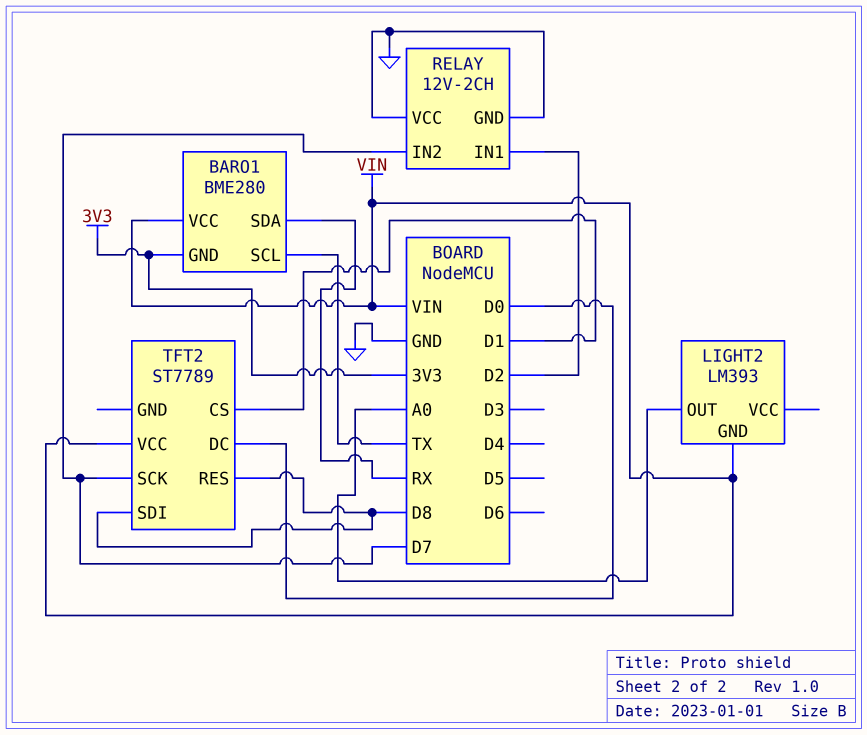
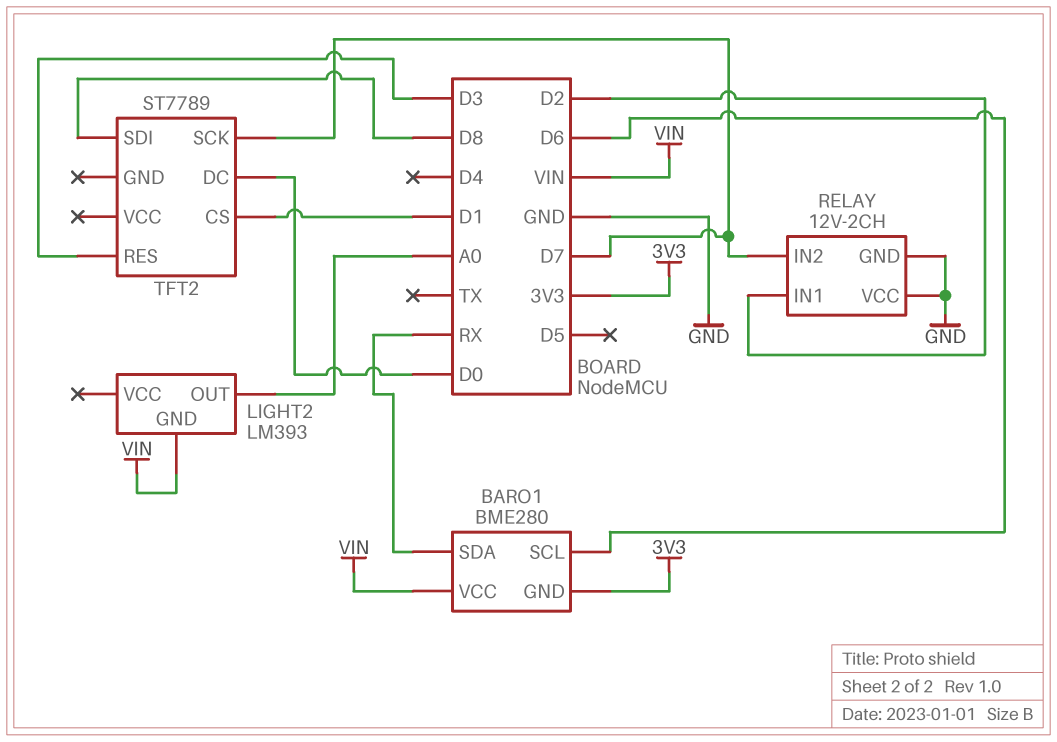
BARO1 pin SCL: TX -> D6
TFT2 pin RES: D8 -> D3
TFT2 pin VCC: VIN -> none

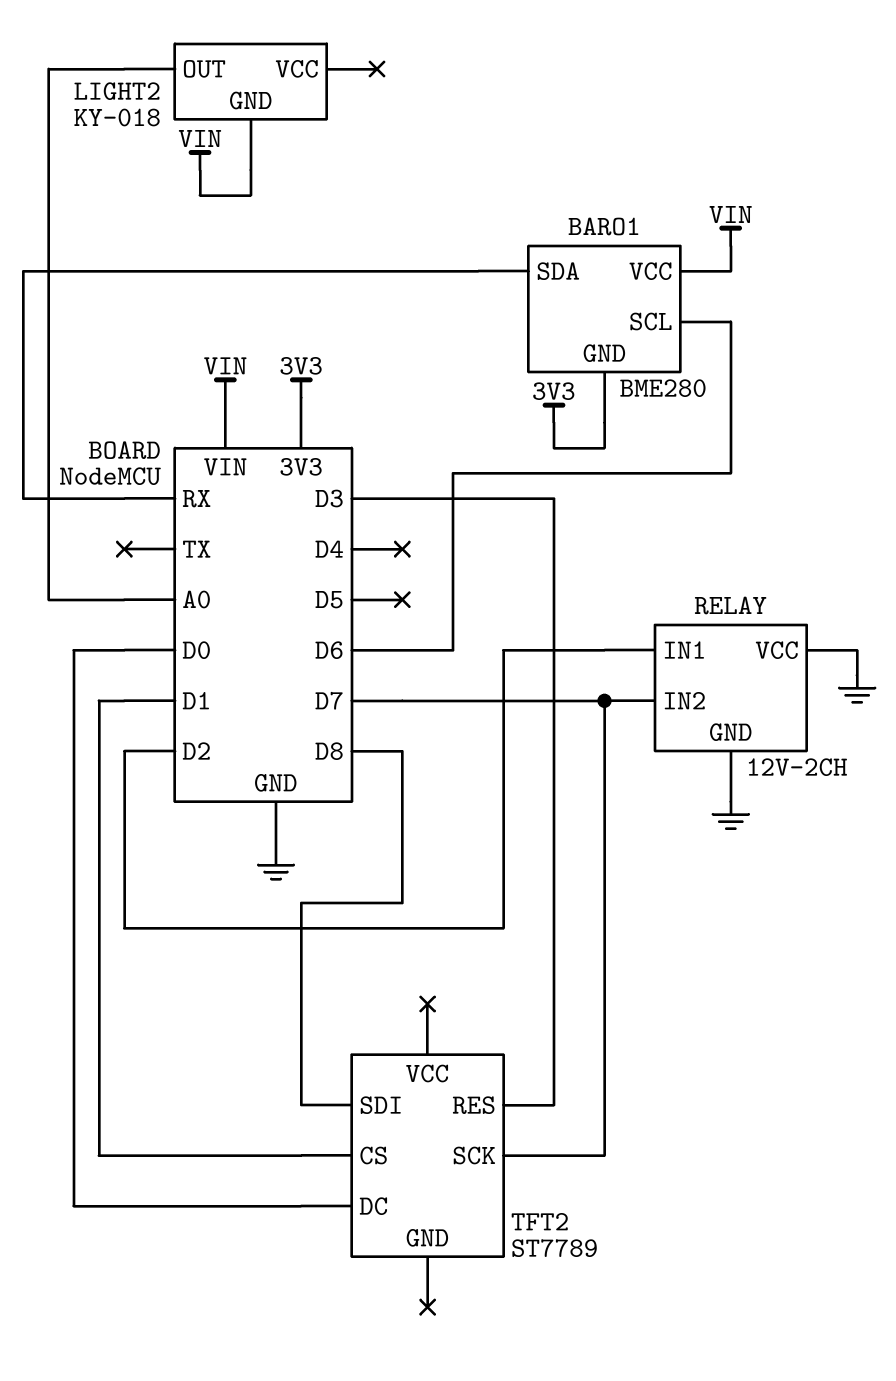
LIGHT2: LM393 -> KY-018

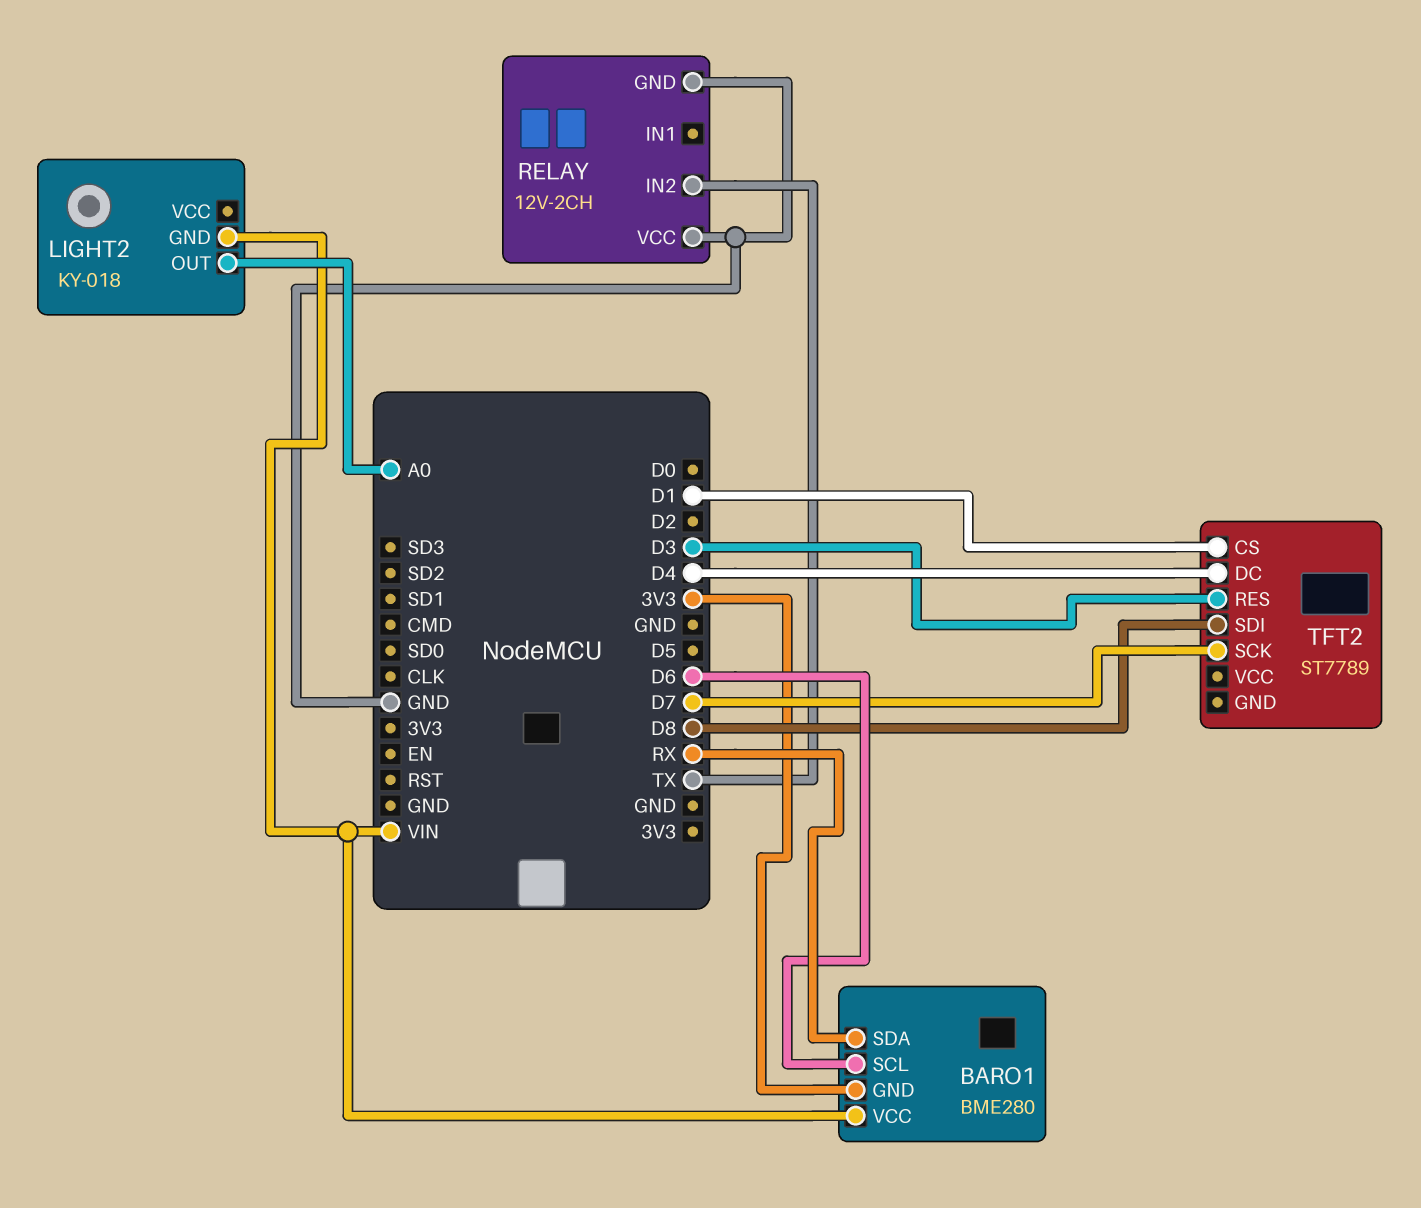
RELAY pin IN1: D2 -> none
RELAY pin IN2: D7 -> TX
TFT2 pin DC: D0 -> D4

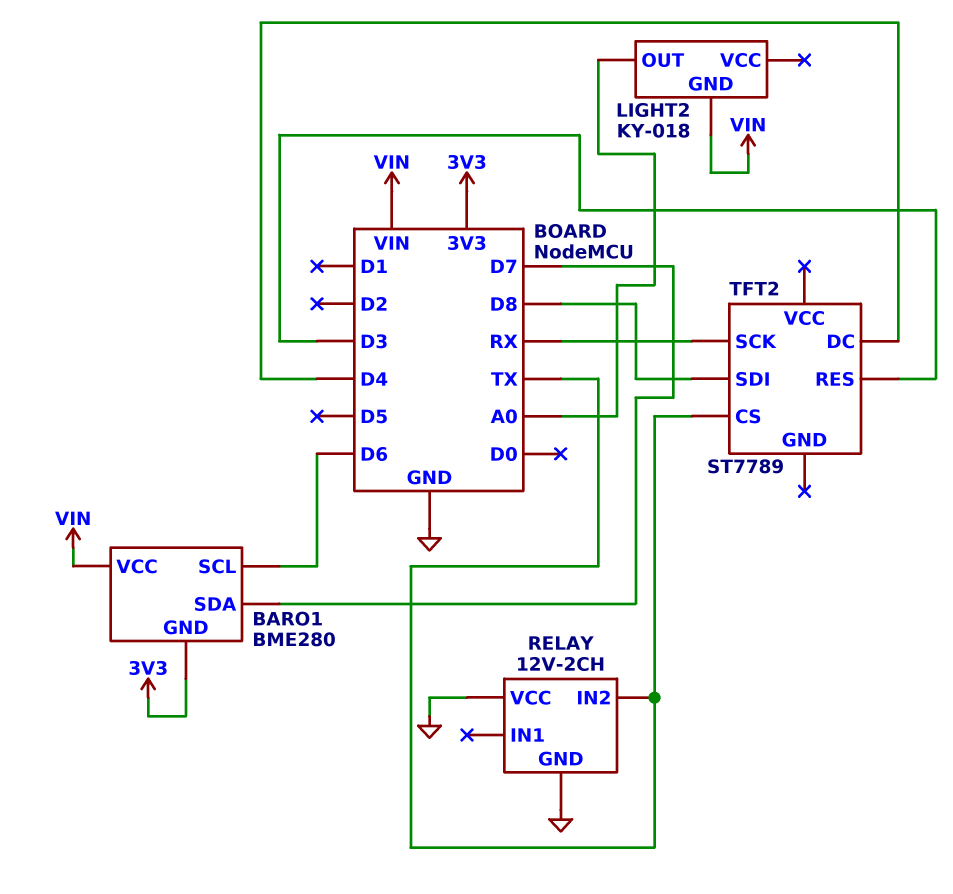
BARO1 pin SDA: RX -> D7
TFT2 pin CS: D1 -> TX
TFT2 pin SCK: D7 -> RX

